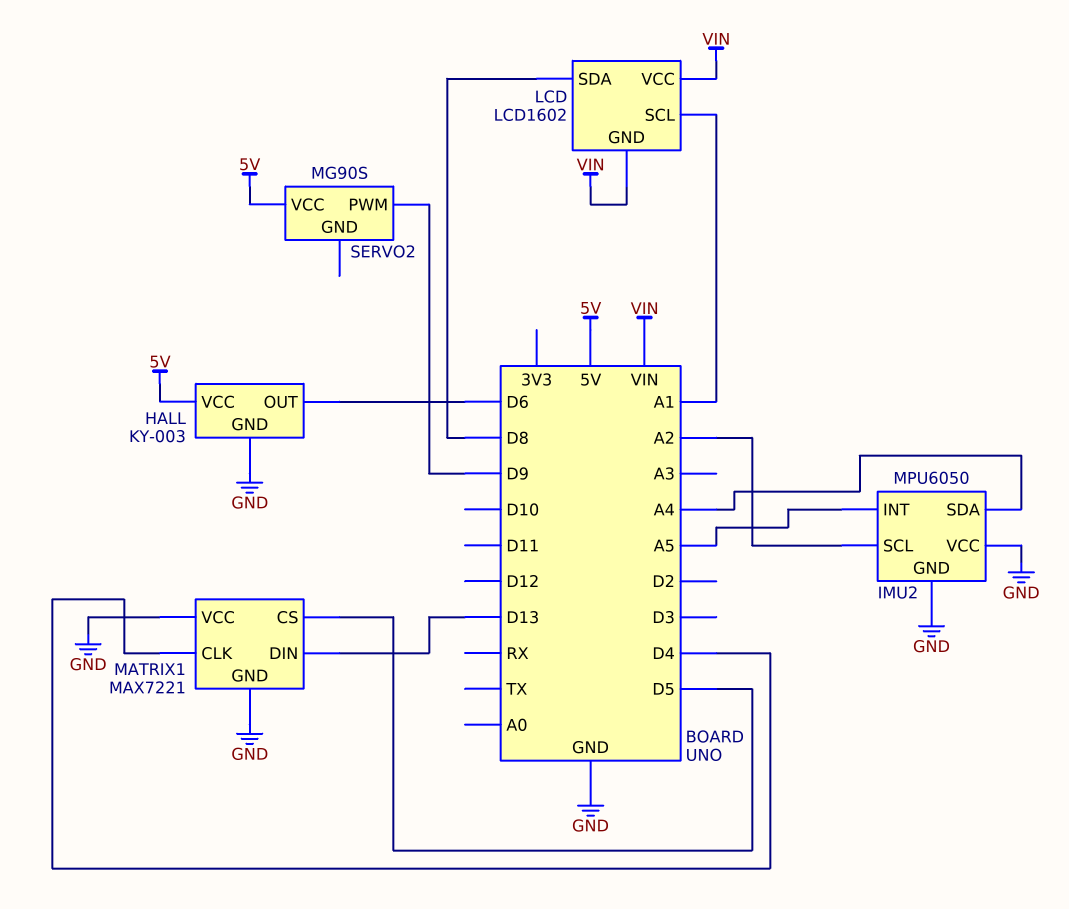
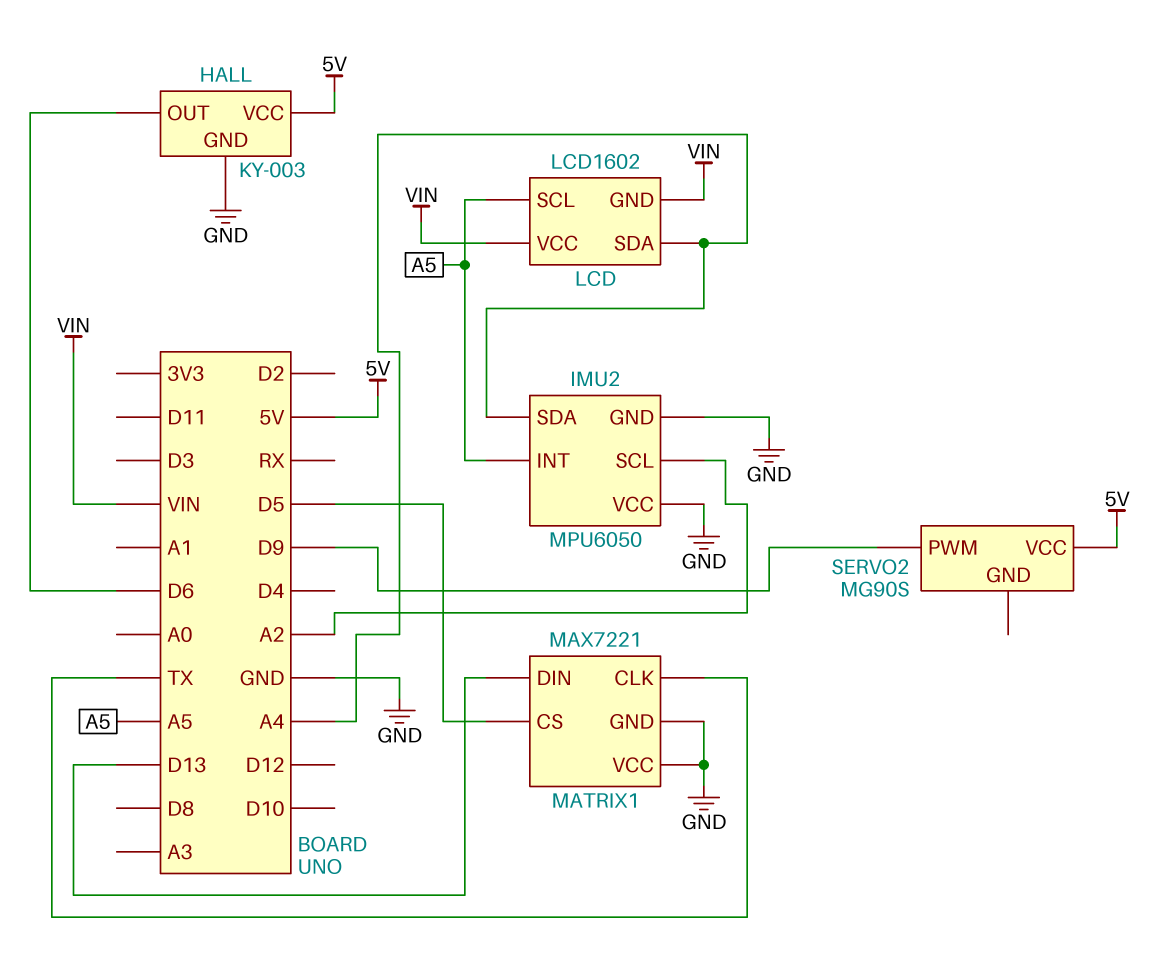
LCD pin SCL: A1 -> A5
LCD pin SDA: D8 -> A4
MATRIX1 pin CLK: D4 -> TX

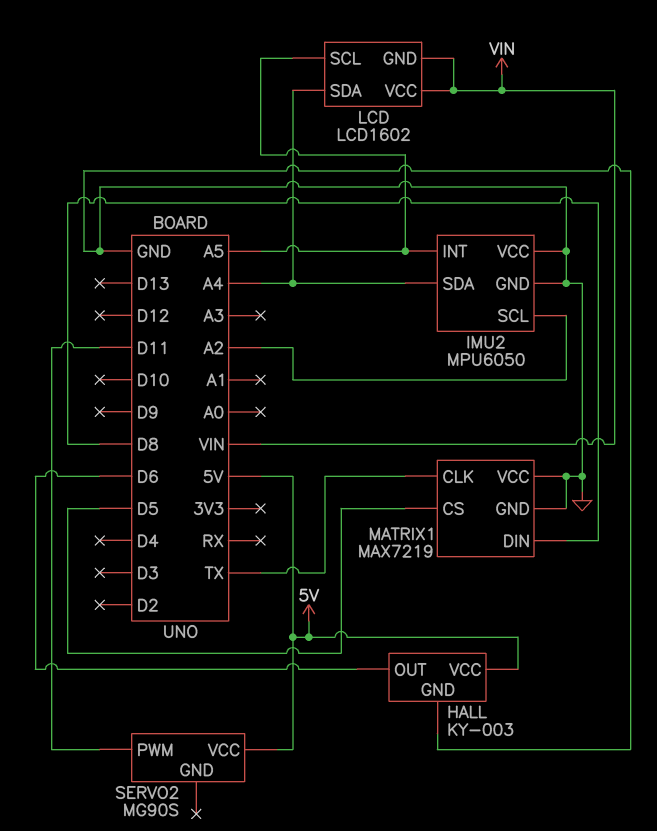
MATRIX1: MAX7221 -> MAX7219
MATRIX1 pin DIN: D13 -> D8
SERVO2 pin PWM: D9 -> D11

